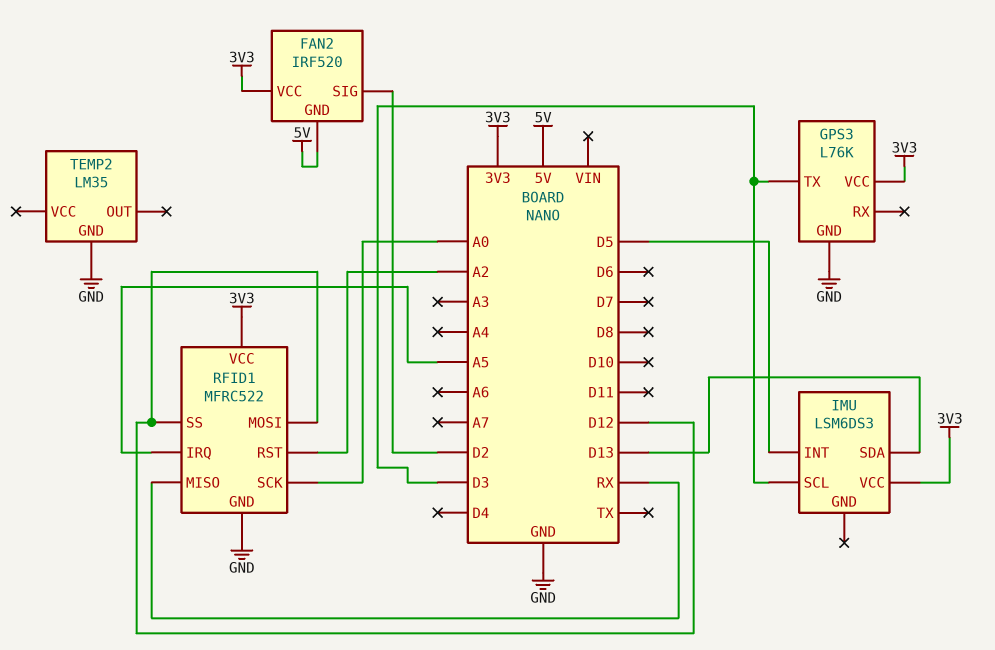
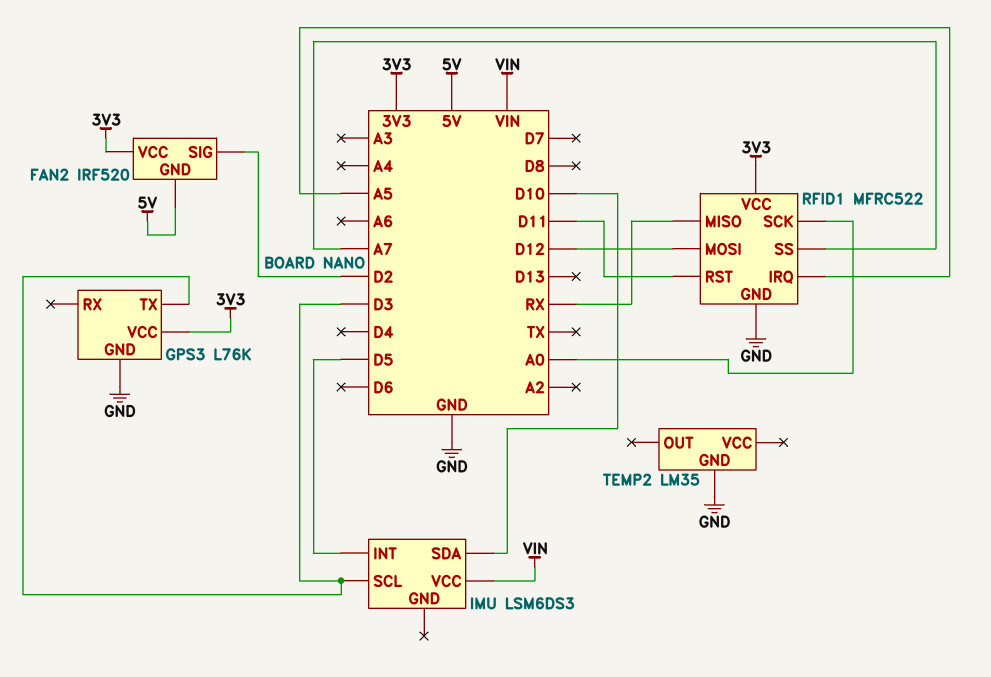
IMU pin SDA: D13 -> D10
IMU pin VCC: 3V3 -> VIN
RFID1 pin RST: A2 -> D11
RFID1 pin SS: D12 -> A7

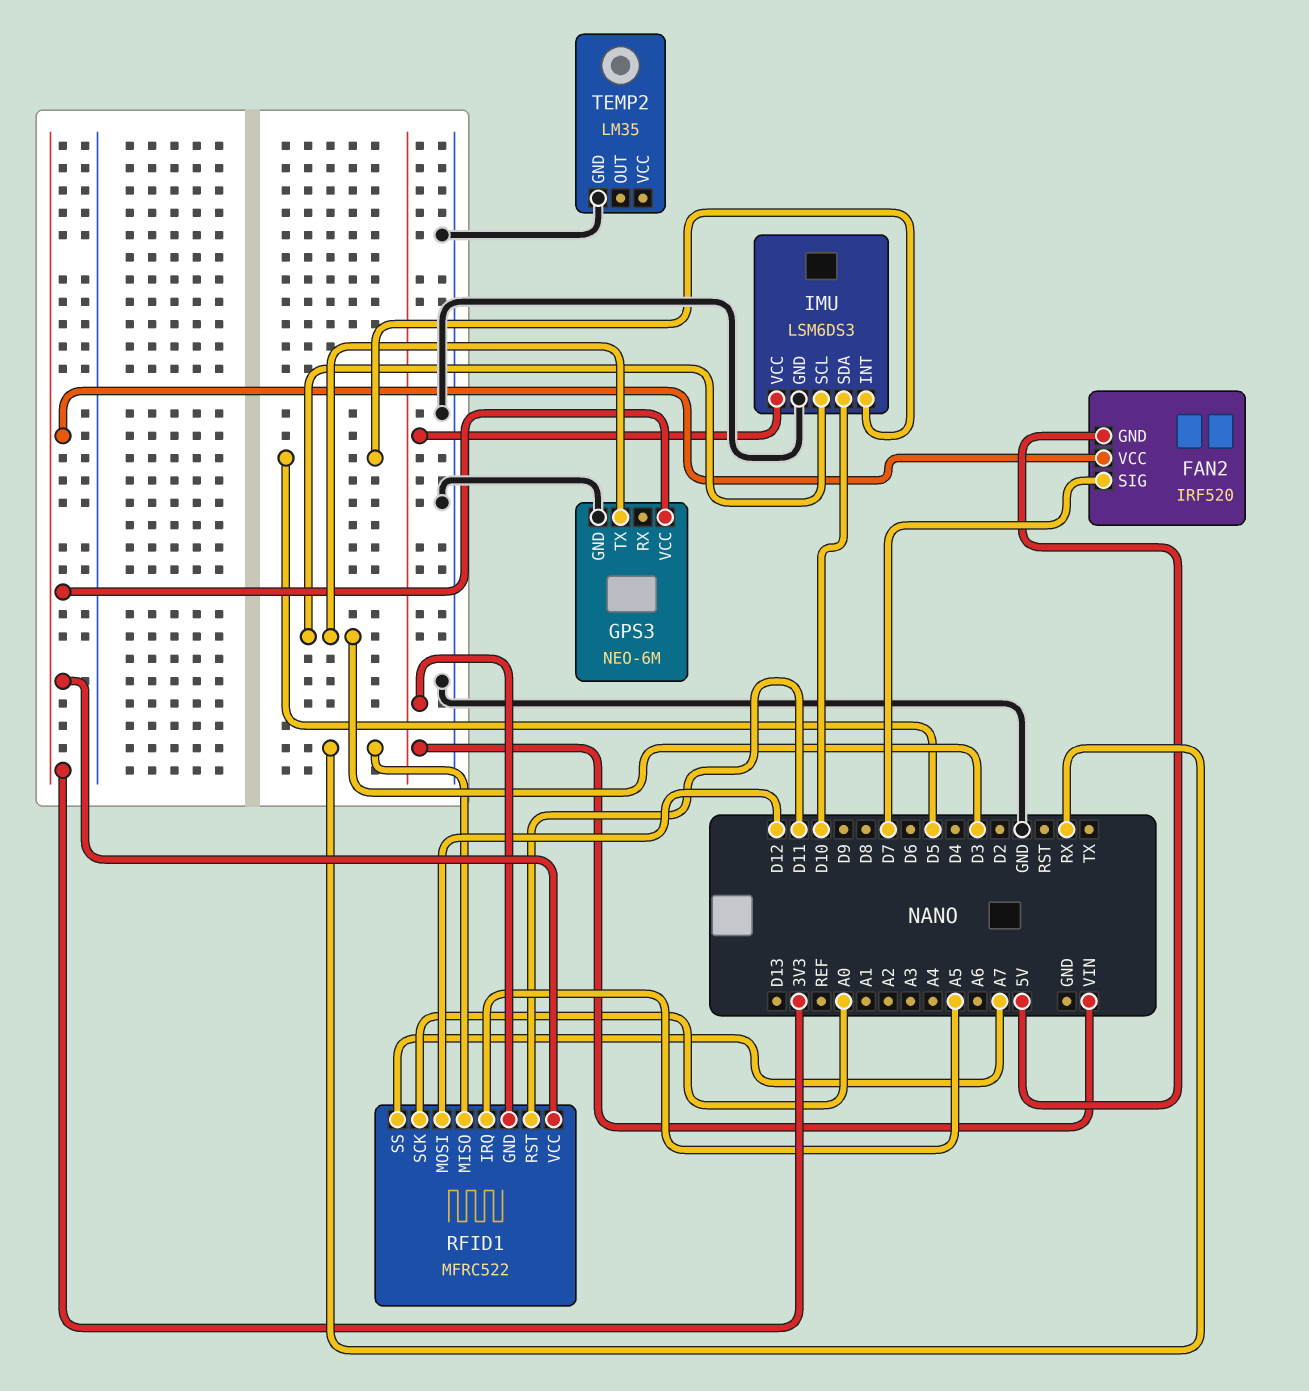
FAN2 pin SIG: D2 -> D7
GPS3: L76K -> NEO-6M
IMU pin GND: none -> GND
RFID1 pin GND: GND -> VIN

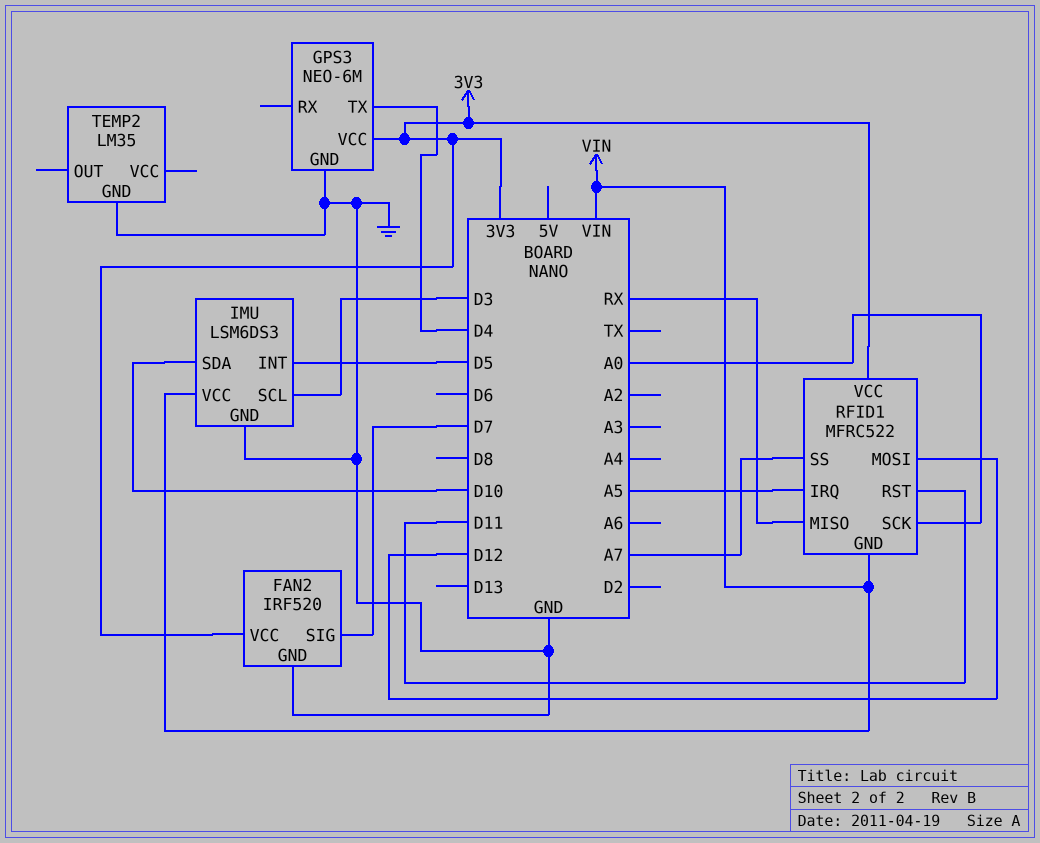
FAN2 pin GND: 5V -> GND
GPS3 pin TX: D3 -> D4

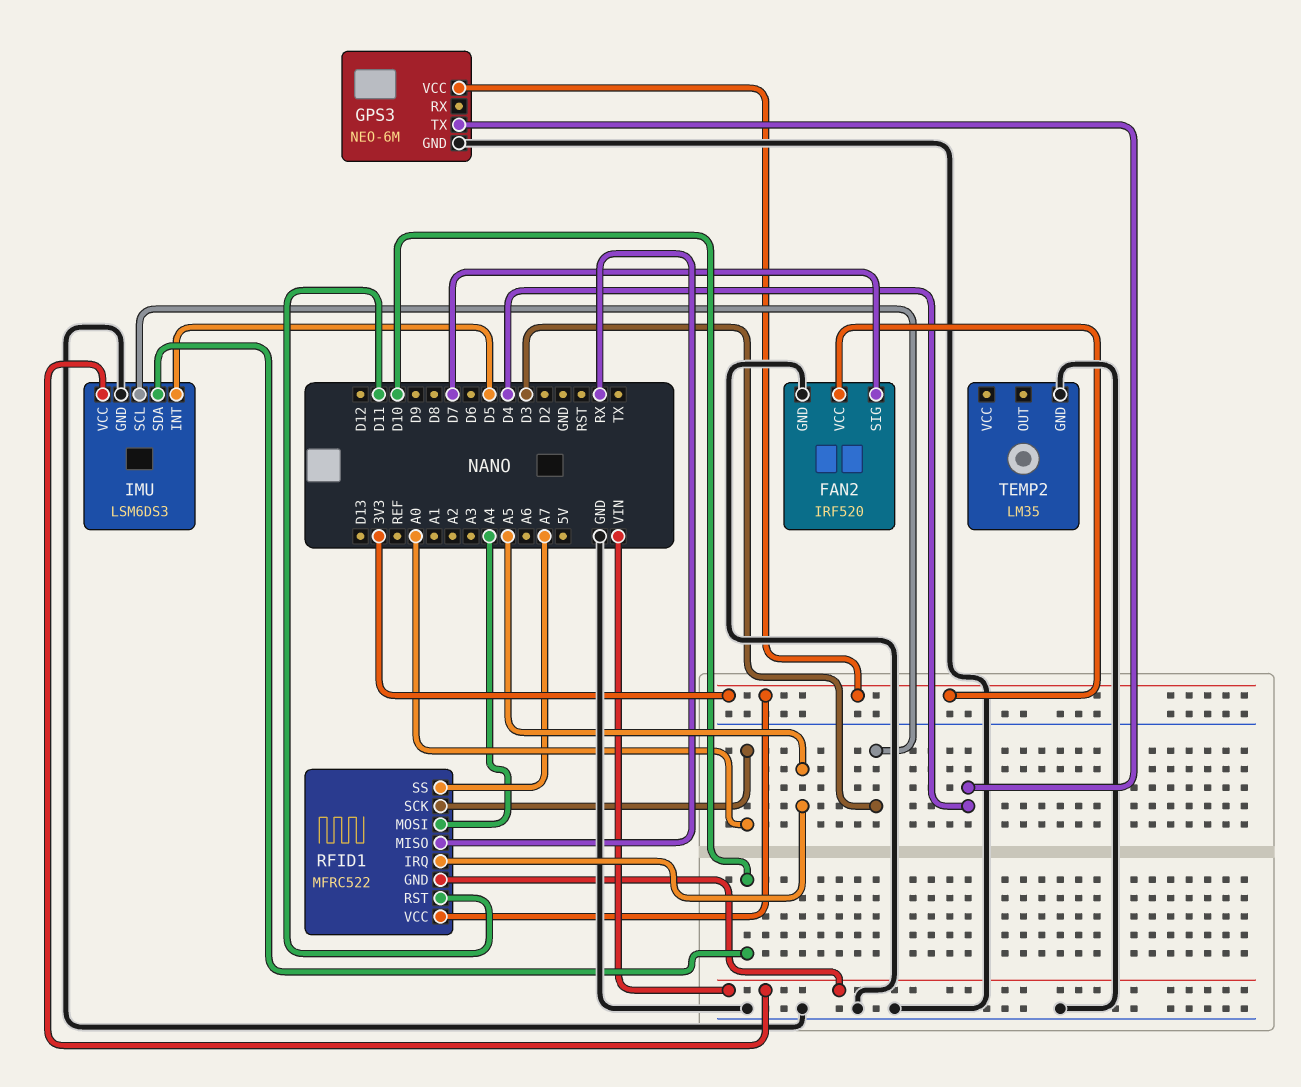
RFID1 pin MOSI: D12 -> A4

